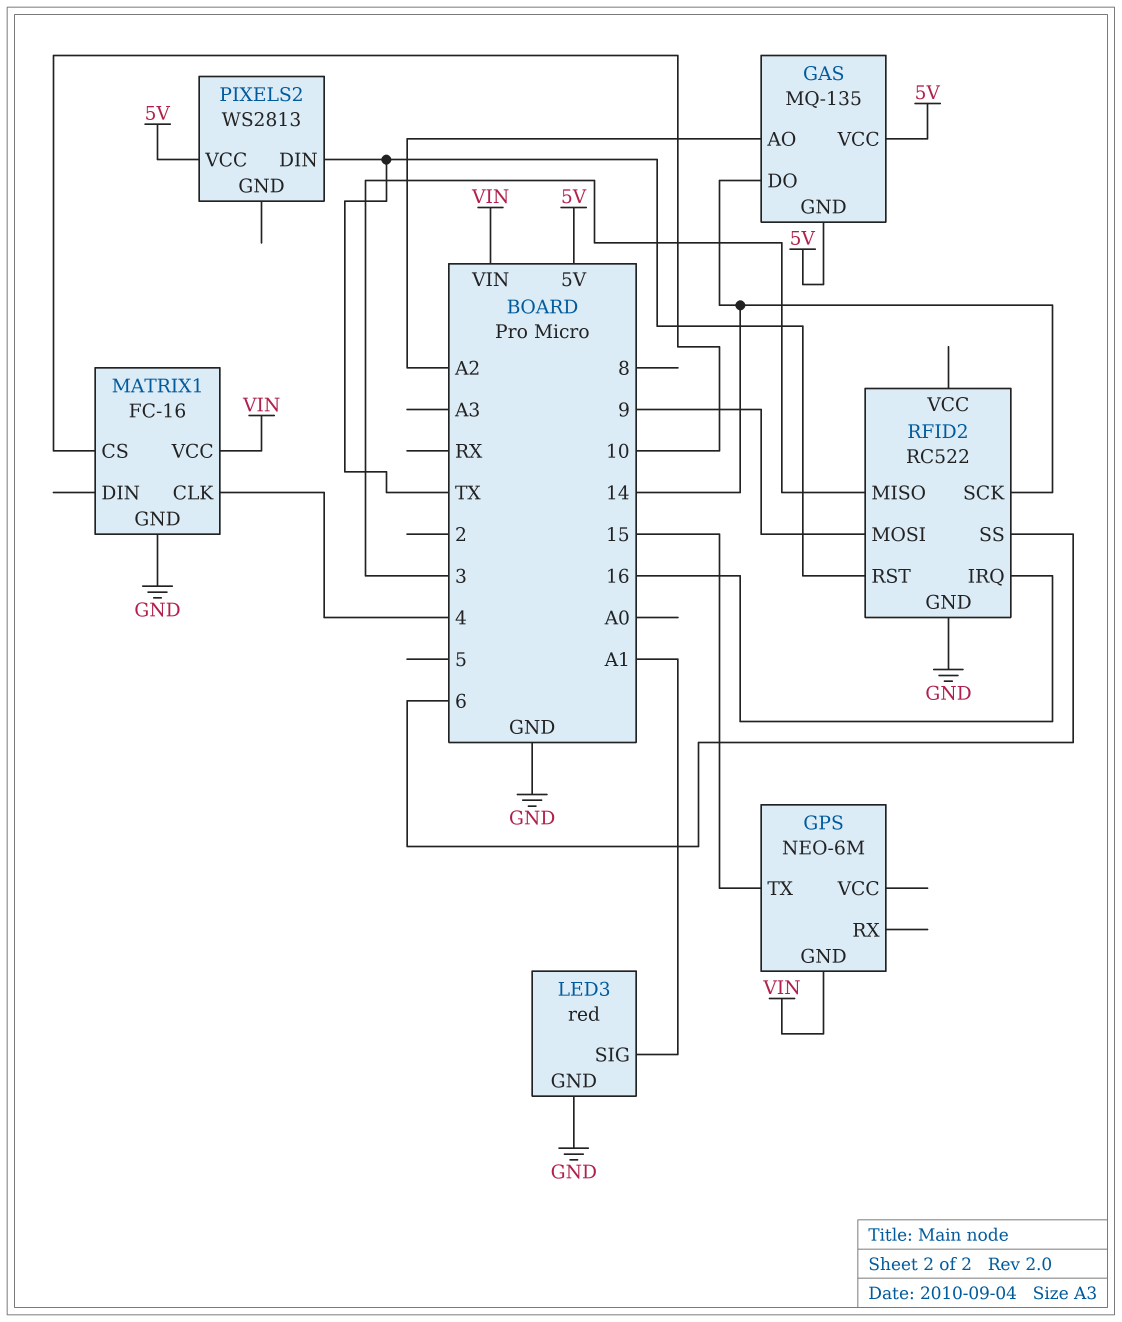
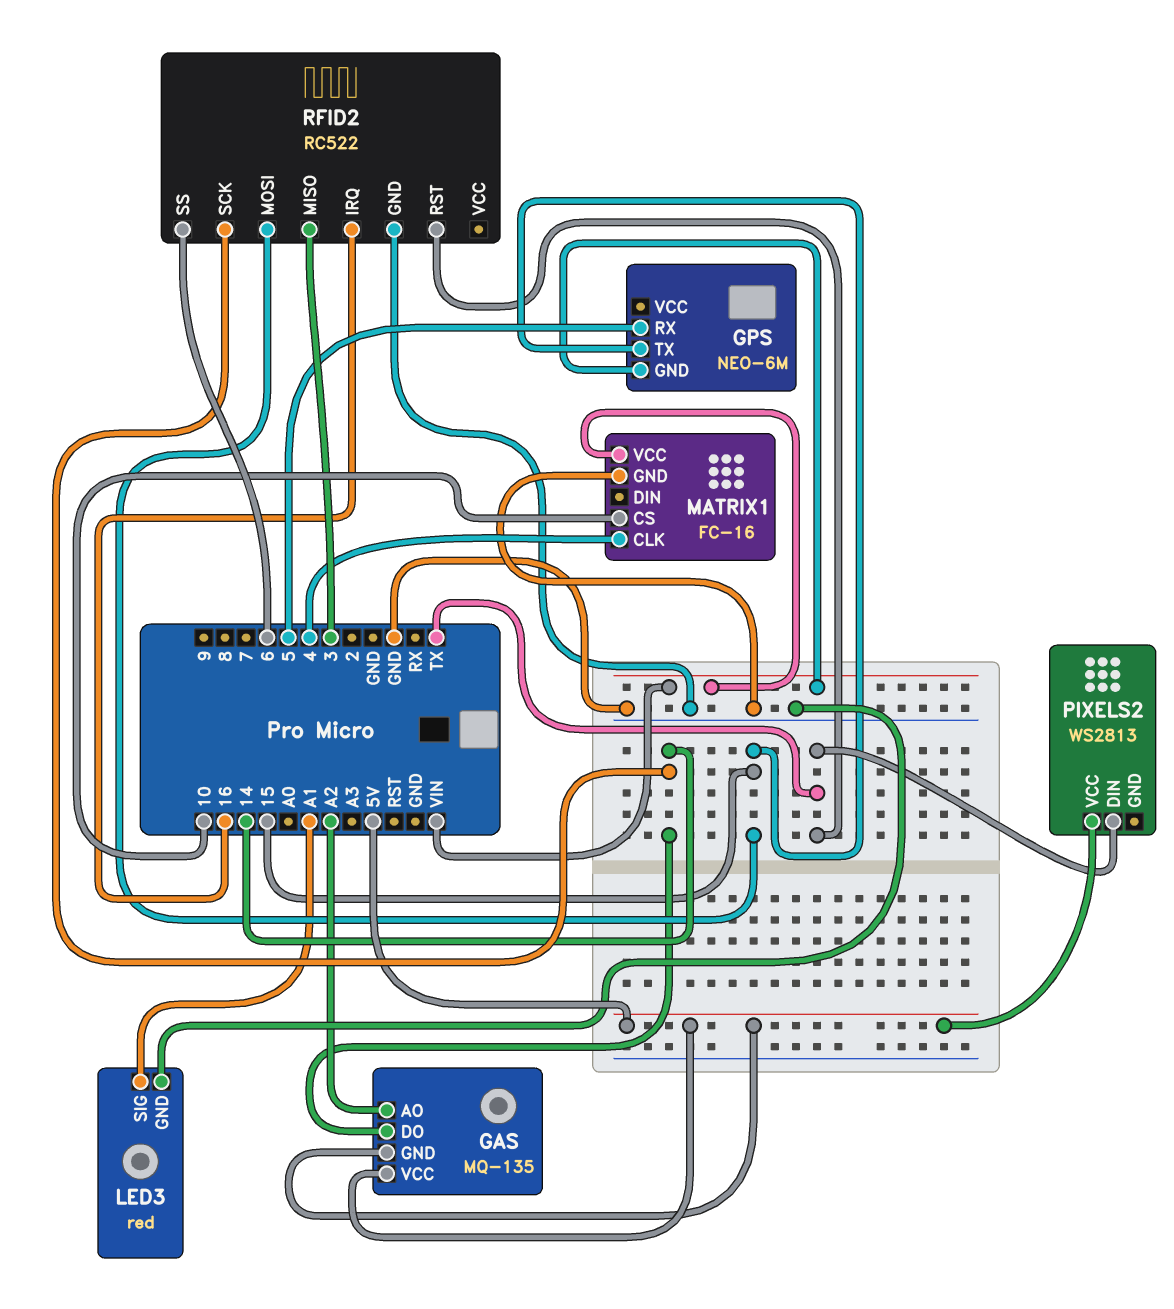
GPS pin RX: none -> 5
RFID2 pin MOSI: 9 -> 15

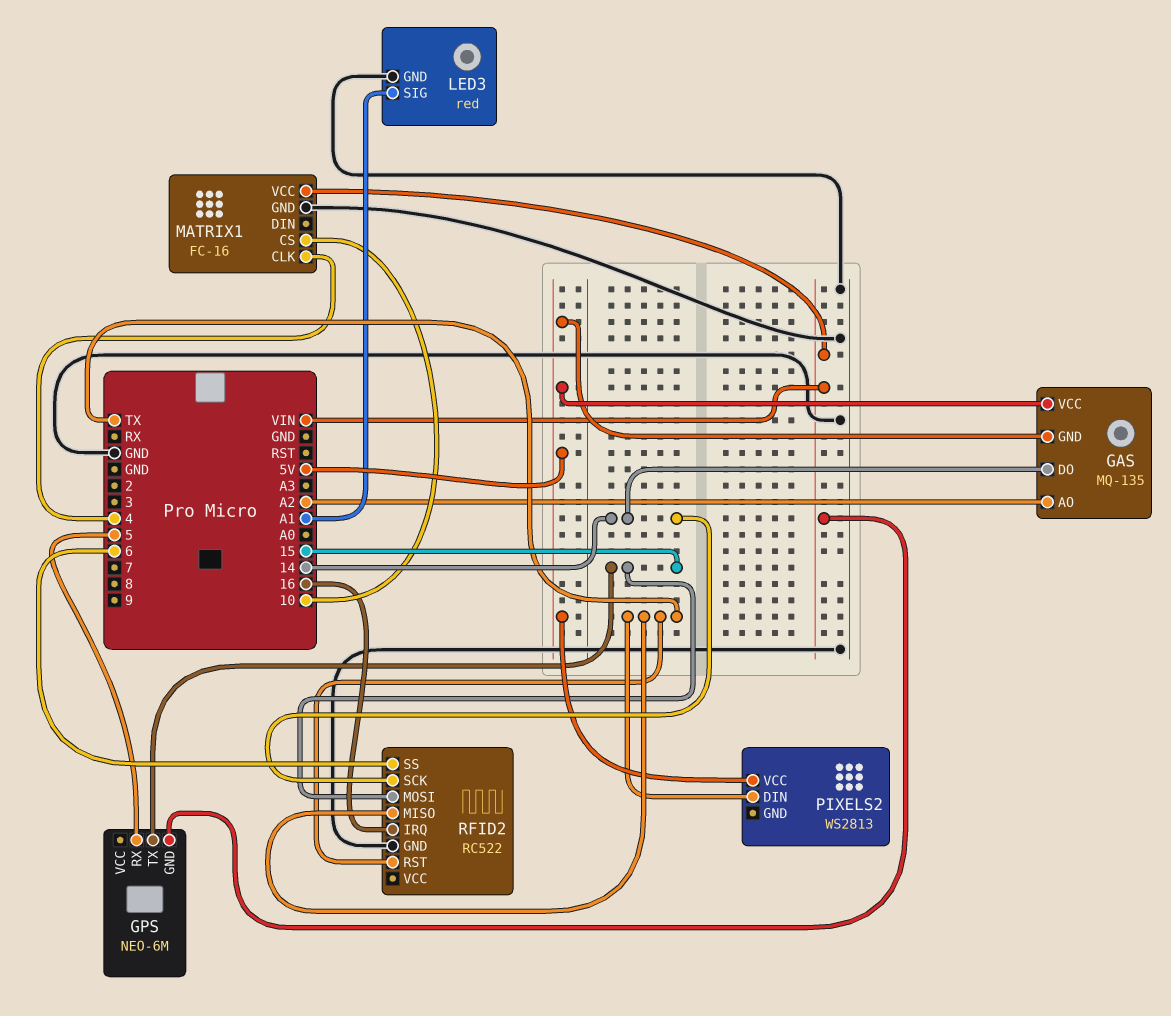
RFID2 pin MISO: 3 -> TX

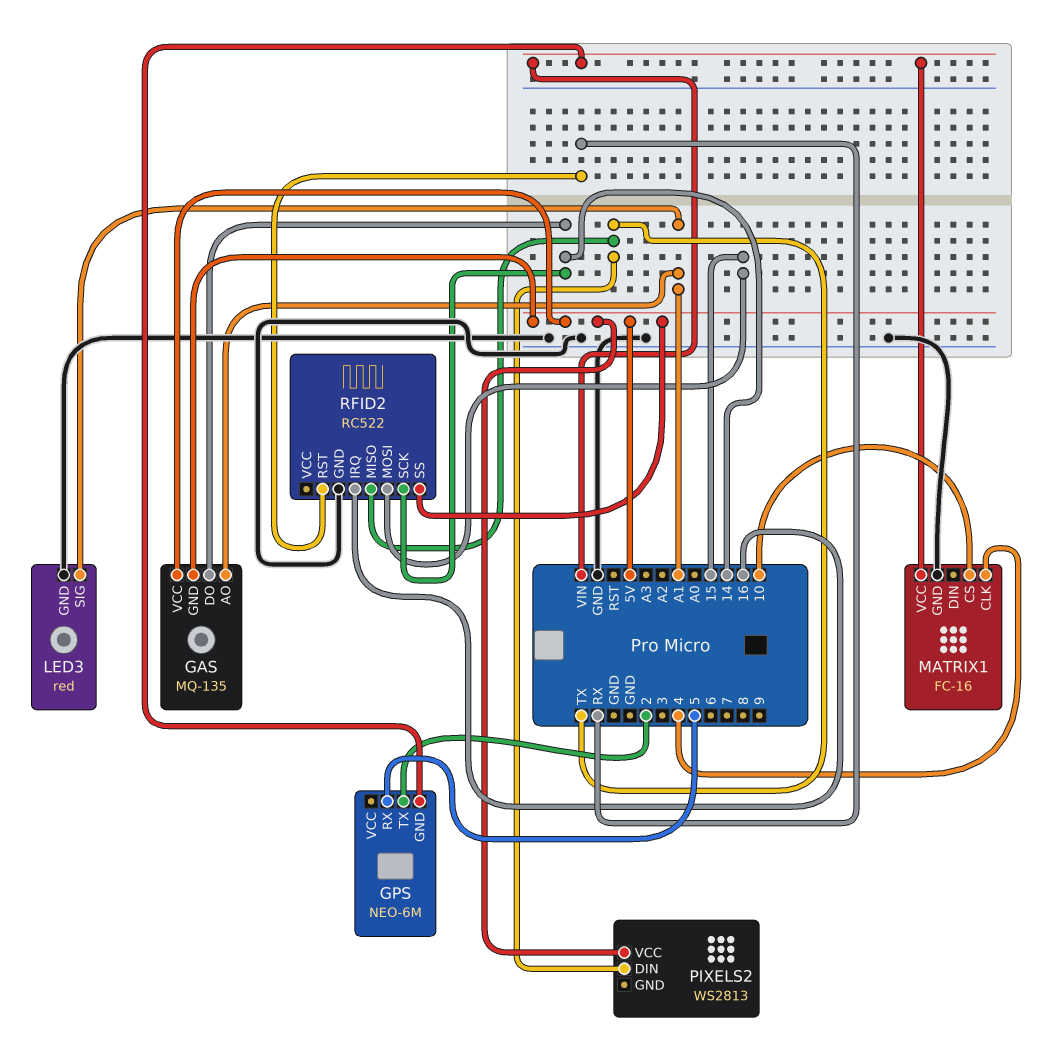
GAS pin AO: A2 -> A1
GPS pin TX: 15 -> 2
RFID2 pin RST: TX -> RX
RFID2 pin SS: 6 -> 5V

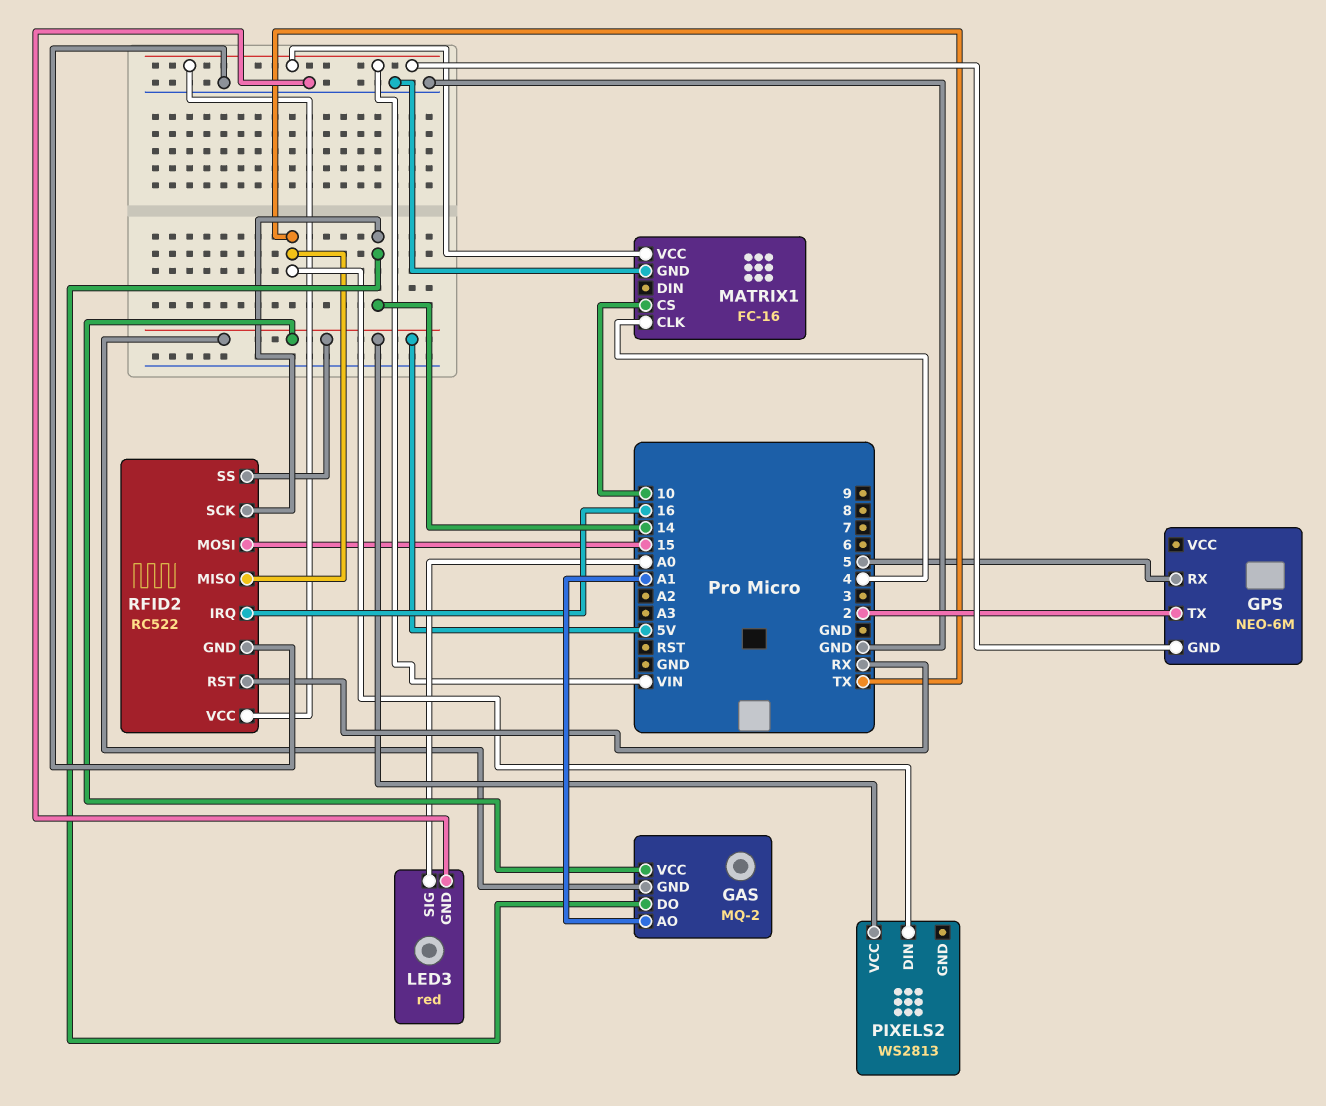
GAS: MQ-135 -> MQ-2
LED3 pin SIG: A1 -> A0
RFID2 pin VCC: none -> VIN

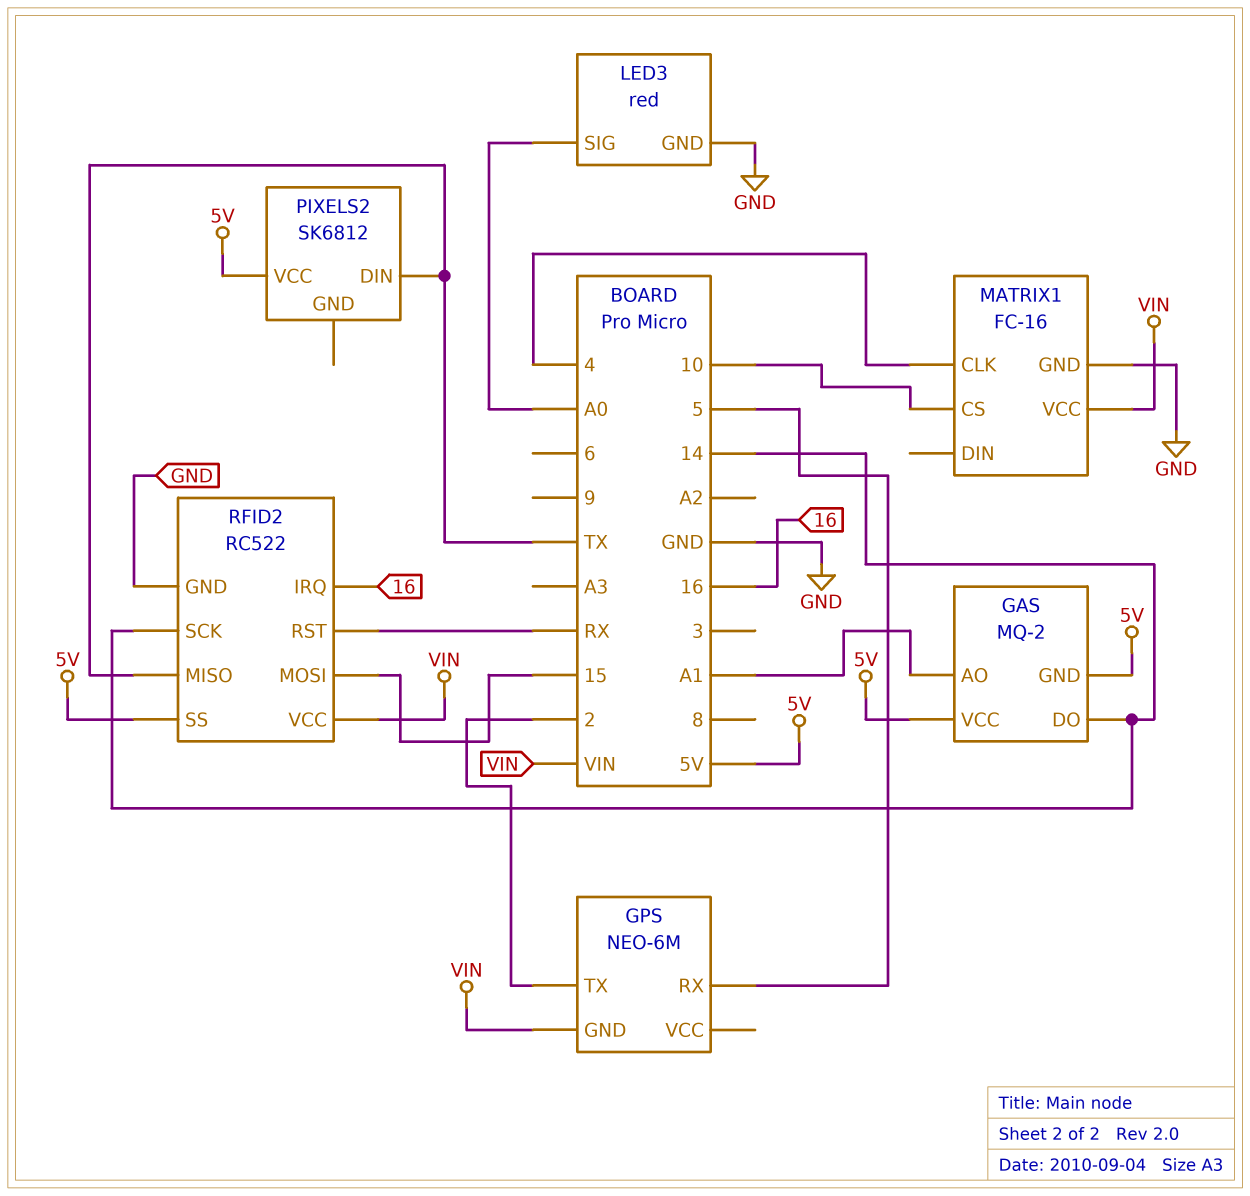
PIXELS2: WS2813 -> SK6812

